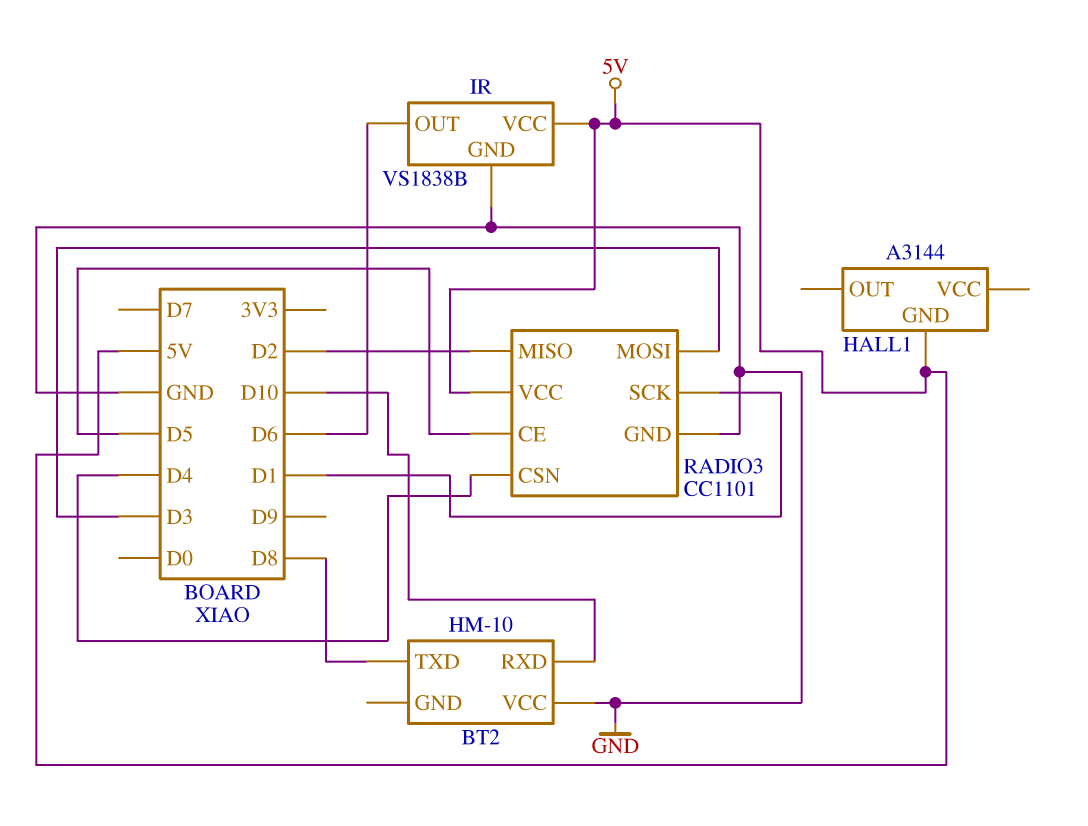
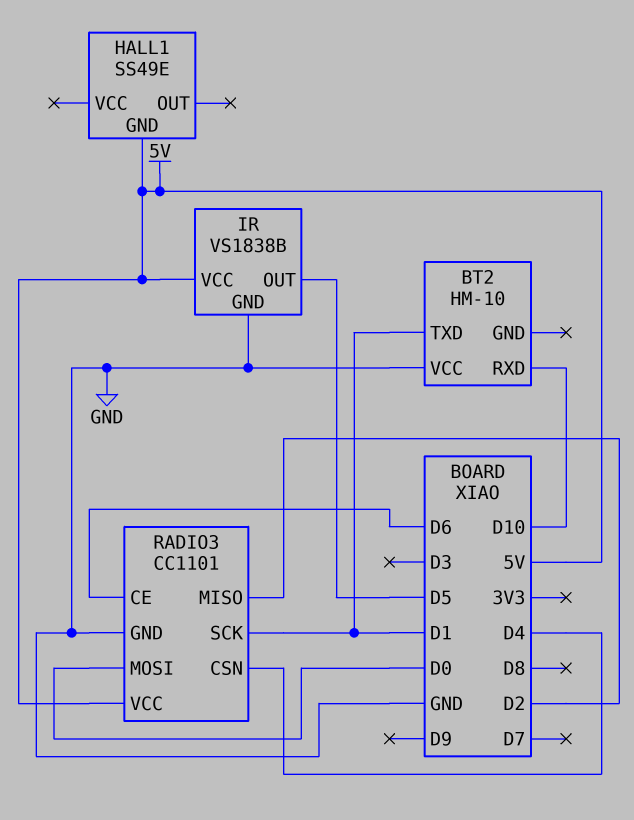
BT2 pin TXD: D8 -> D1
HALL1: A3144 -> SS49E
IR pin OUT: D6 -> D5
RADIO3 pin CE: D5 -> D6
RADIO3 pin MOSI: D3 -> D0

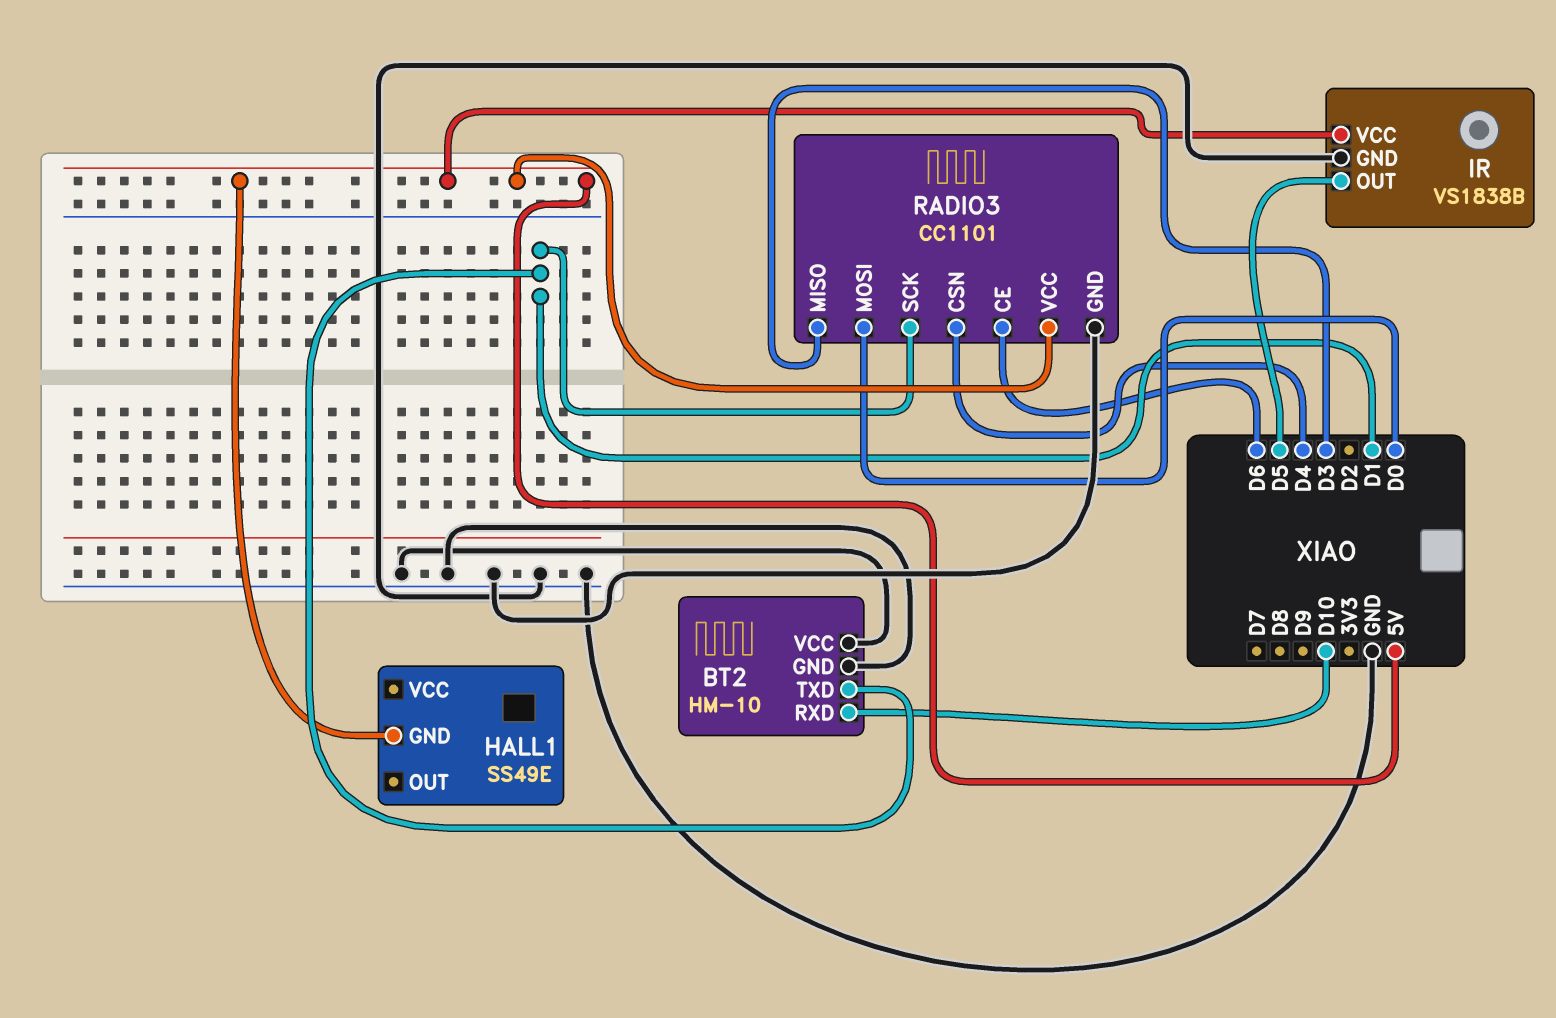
BT2 pin GND: none -> GND
RADIO3 pin MISO: D2 -> D3

